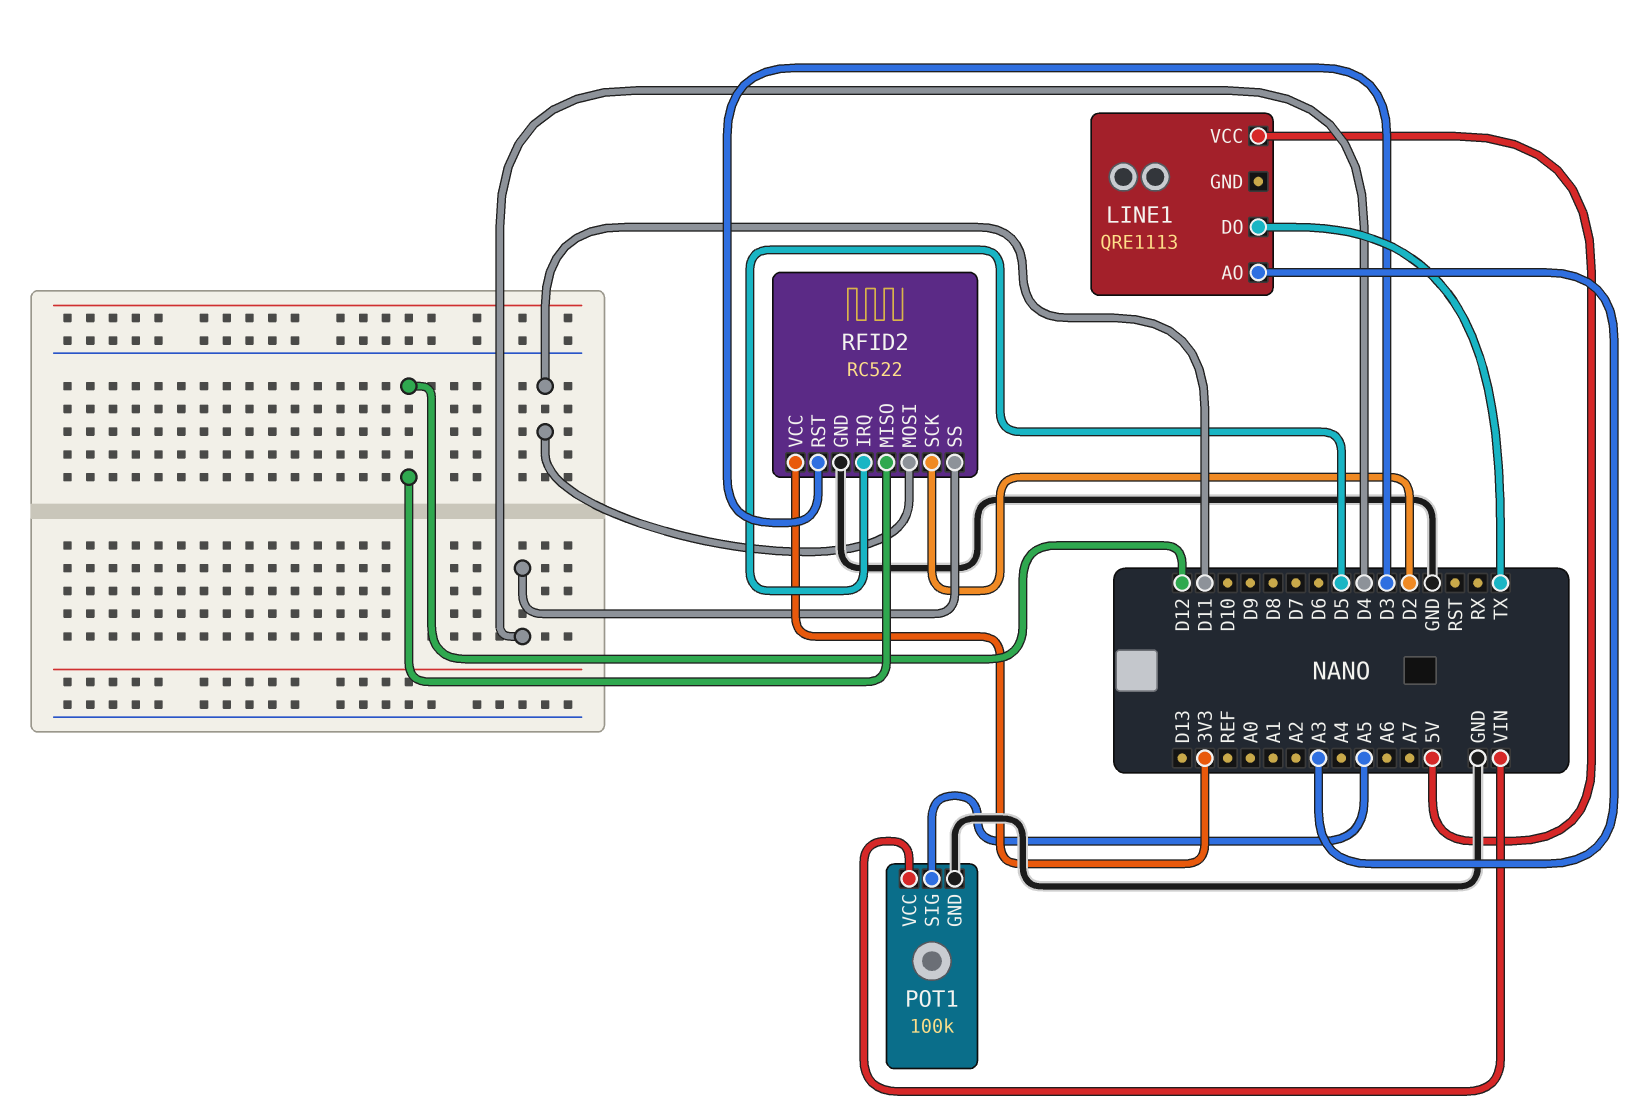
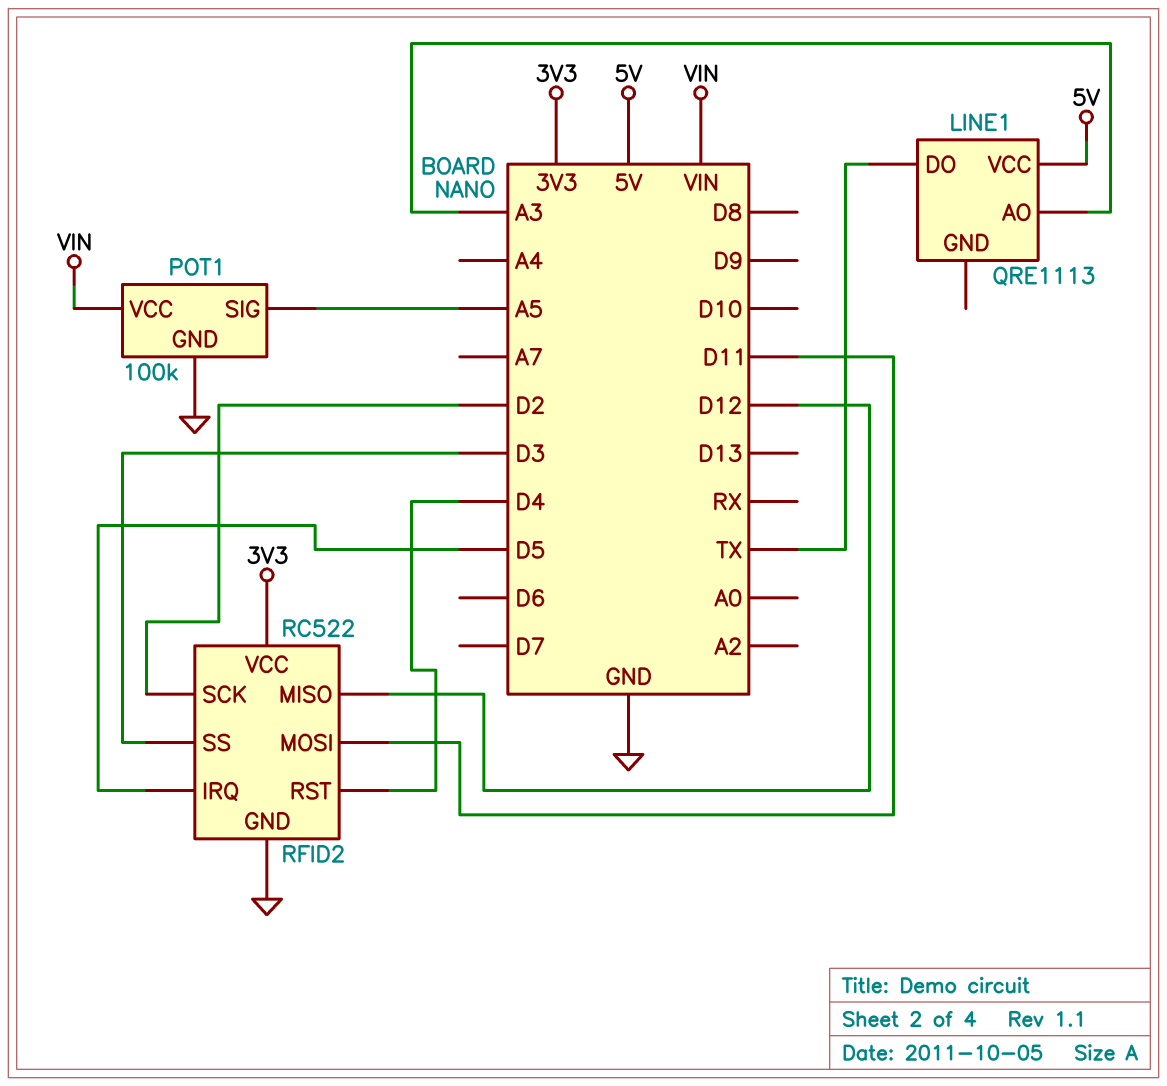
RFID2 pin RST: D3 -> D4
RFID2 pin SS: D4 -> D3

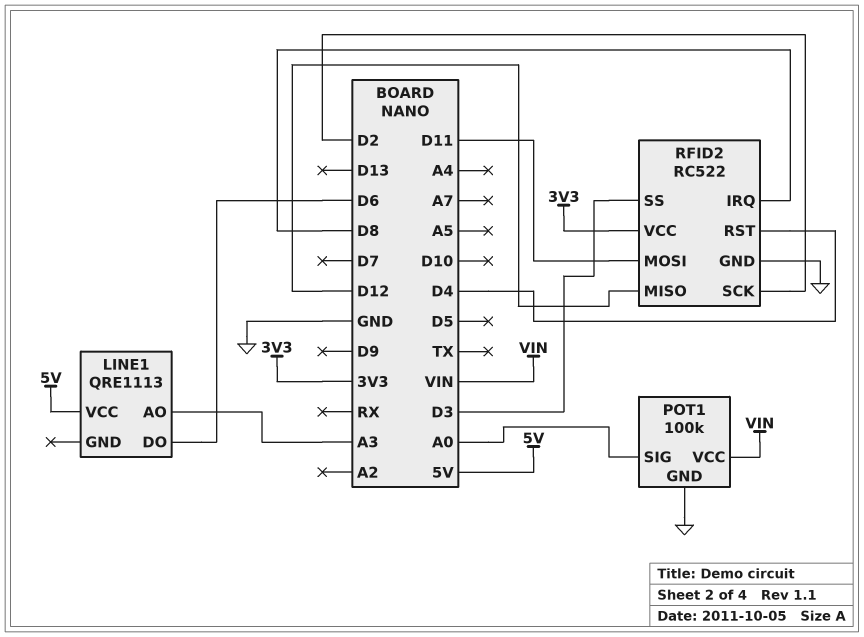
LINE1 pin DO: TX -> D6
POT1 pin SIG: A5 -> A0
RFID2 pin IRQ: D5 -> D8

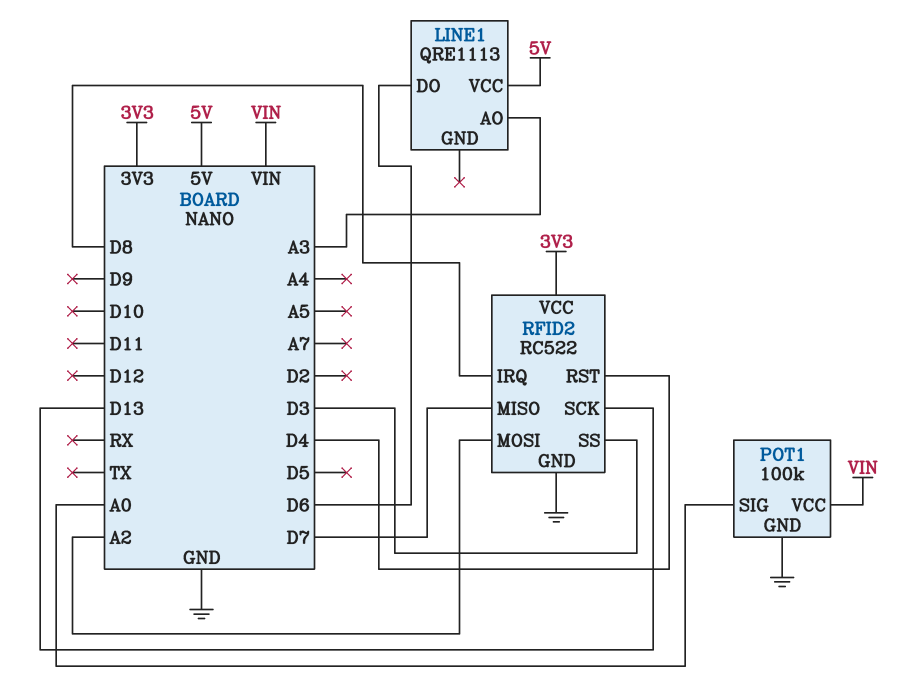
RFID2 pin MISO: D12 -> D7
RFID2 pin MOSI: D11 -> A2
RFID2 pin SCK: D2 -> D13

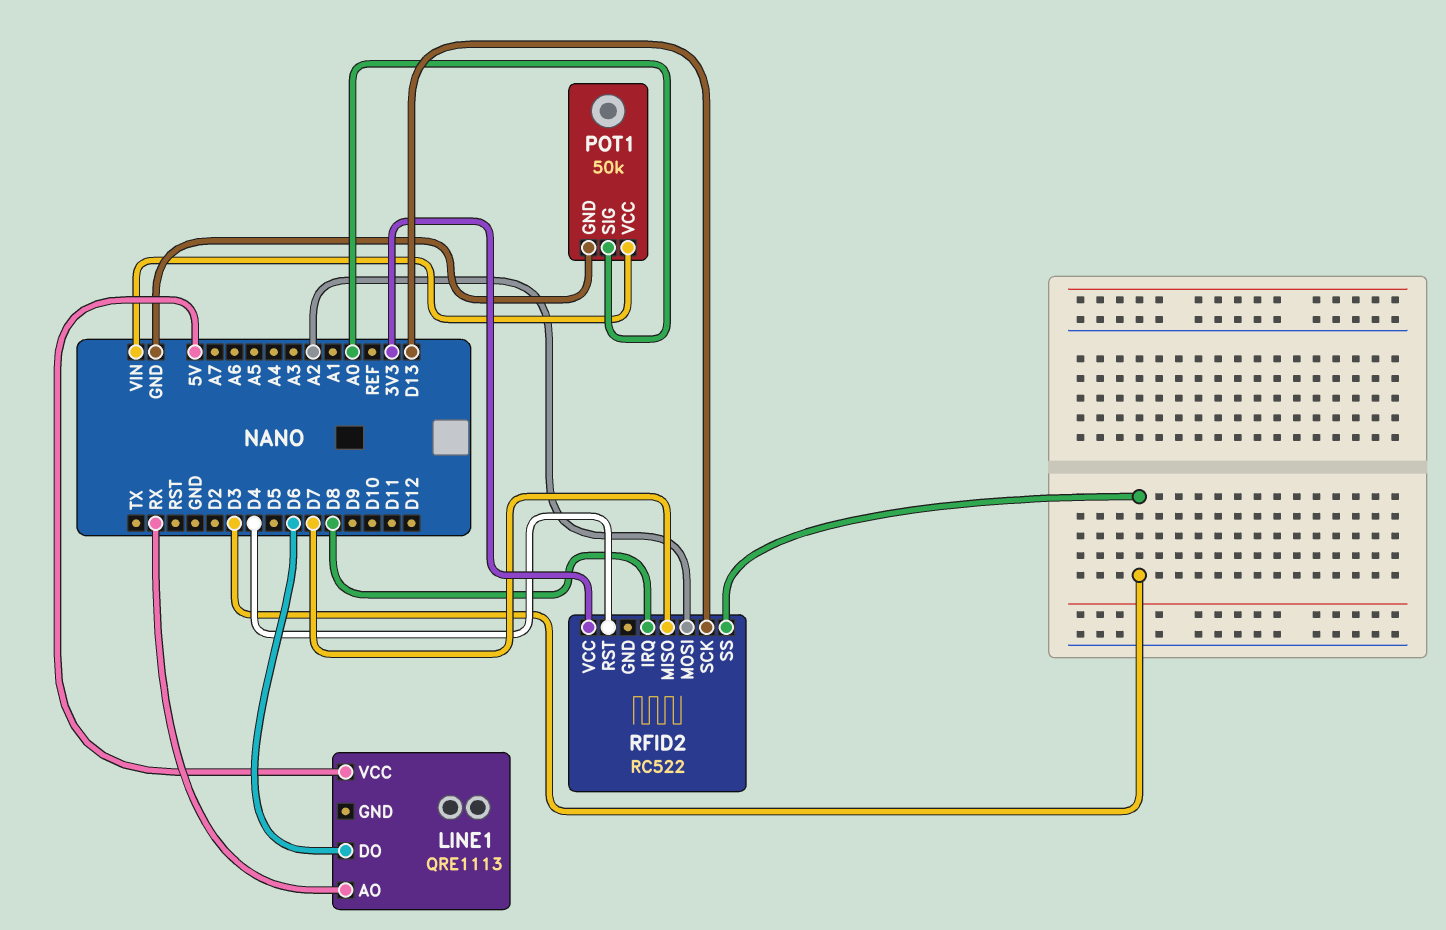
LINE1 pin AO: A3 -> RX
POT1: 100k -> 50k
RFID2 pin GND: GND -> none

